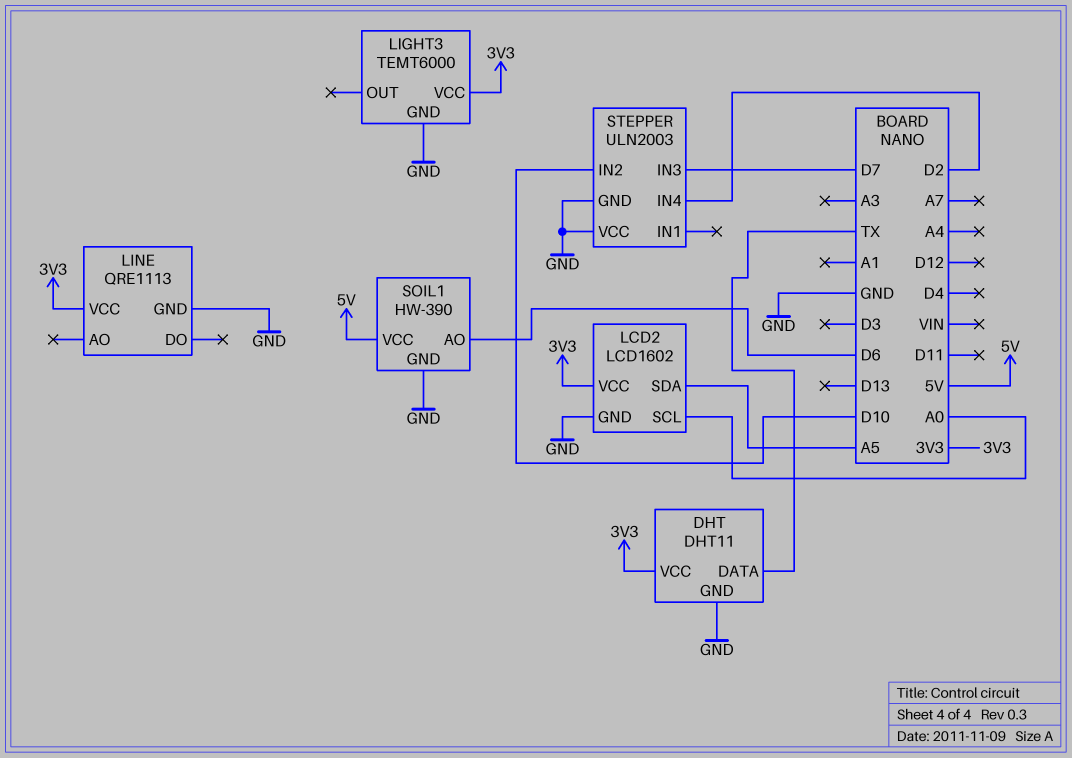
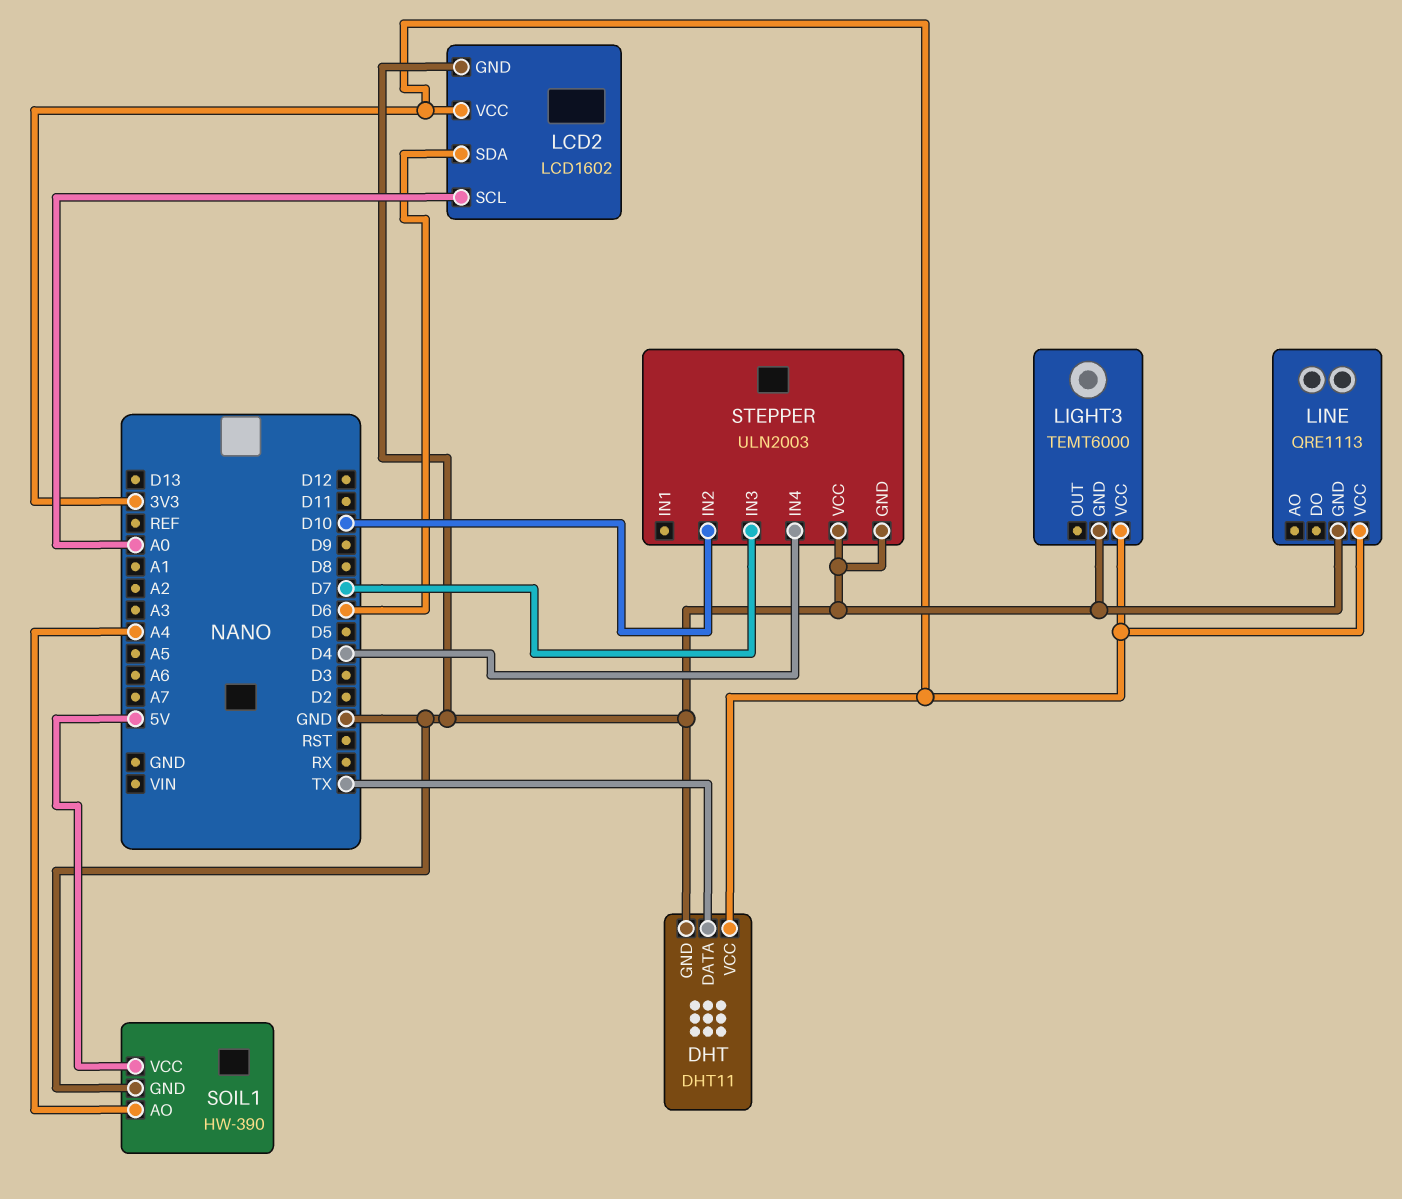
LCD2 pin SDA: A5 -> D6
SOIL1 pin AO: D6 -> A4
STEPPER pin IN4: D2 -> D4

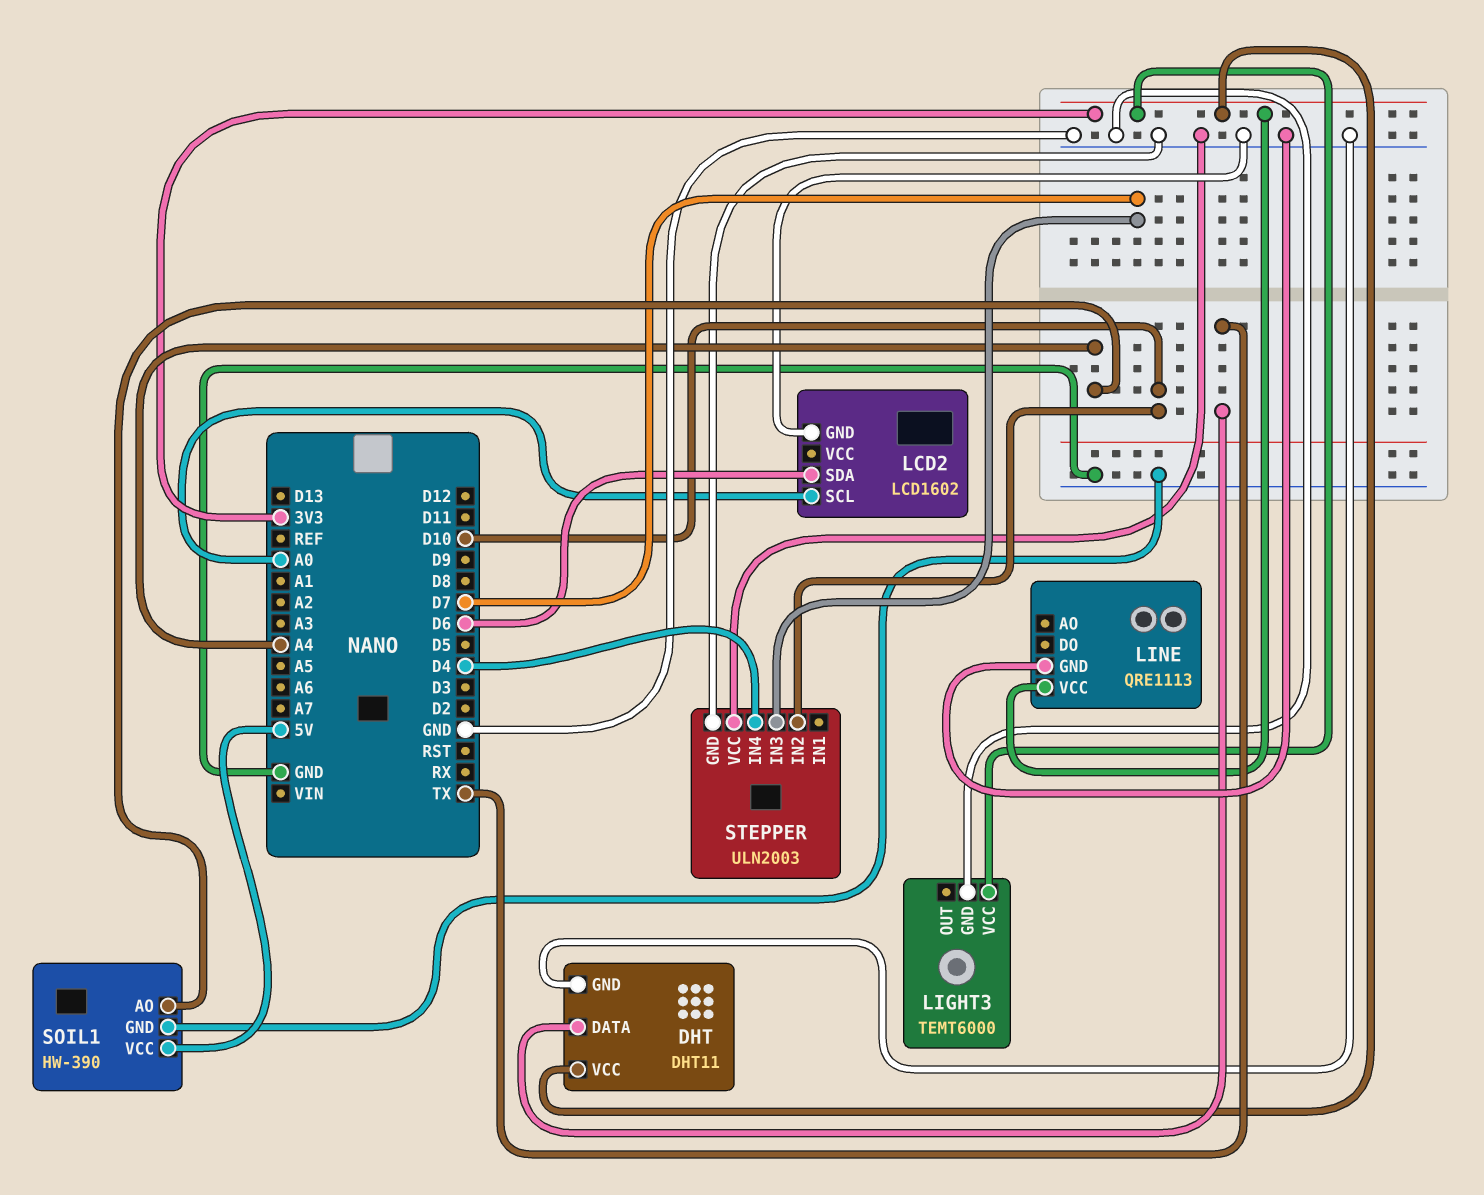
LCD2 pin VCC: 3V3 -> none

